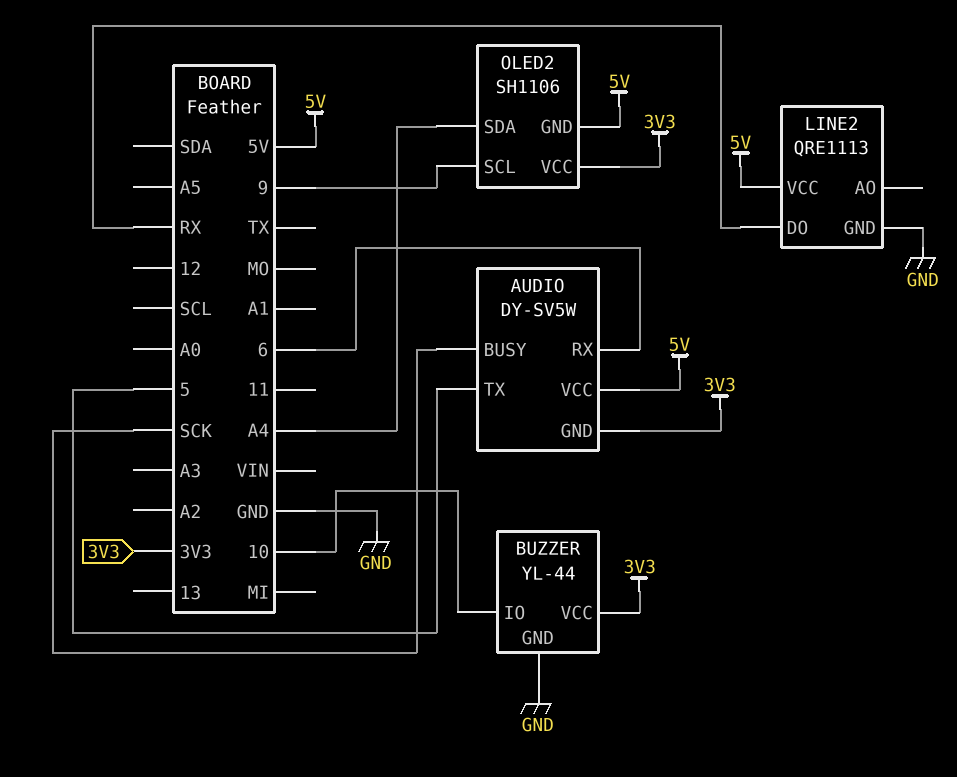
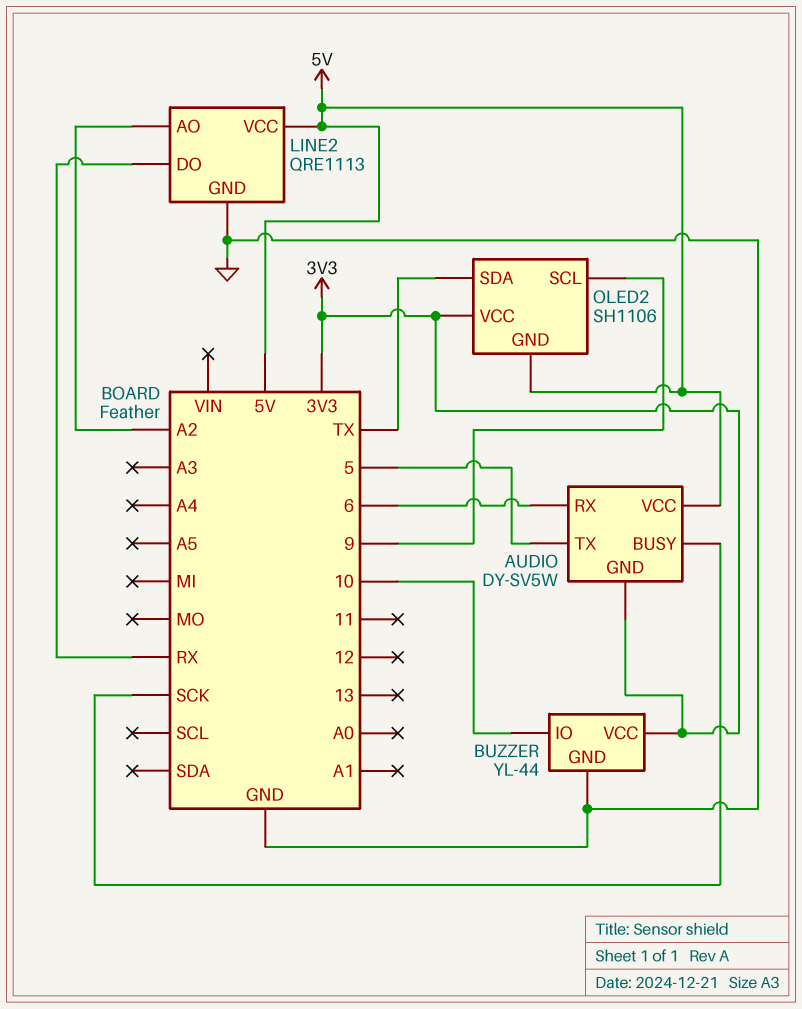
LINE2 pin AO: none -> A2
OLED2 pin SDA: A4 -> TX

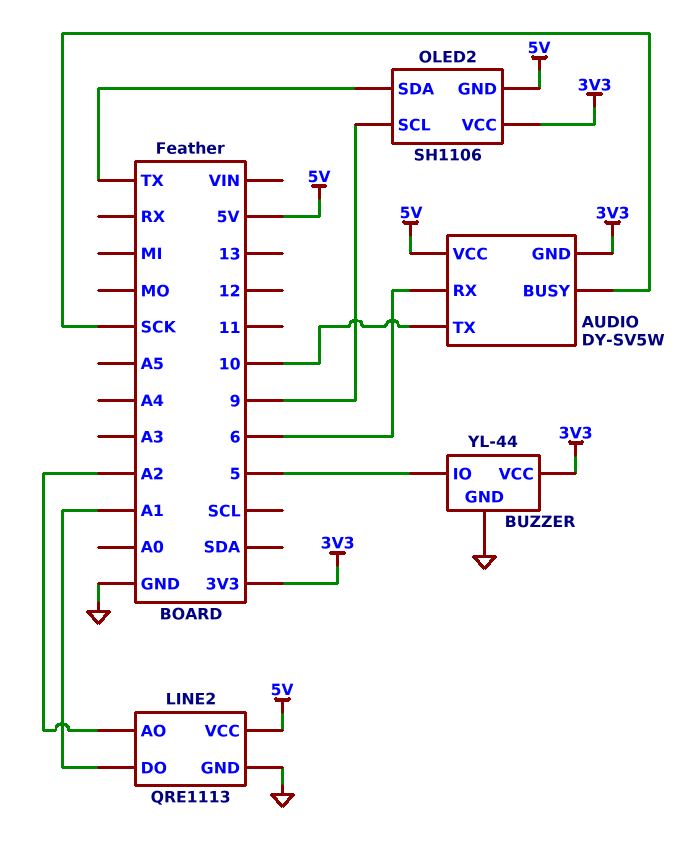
AUDIO pin TX: 5 -> 10
BUZZER pin IO: 10 -> 5
LINE2 pin DO: RX -> A1

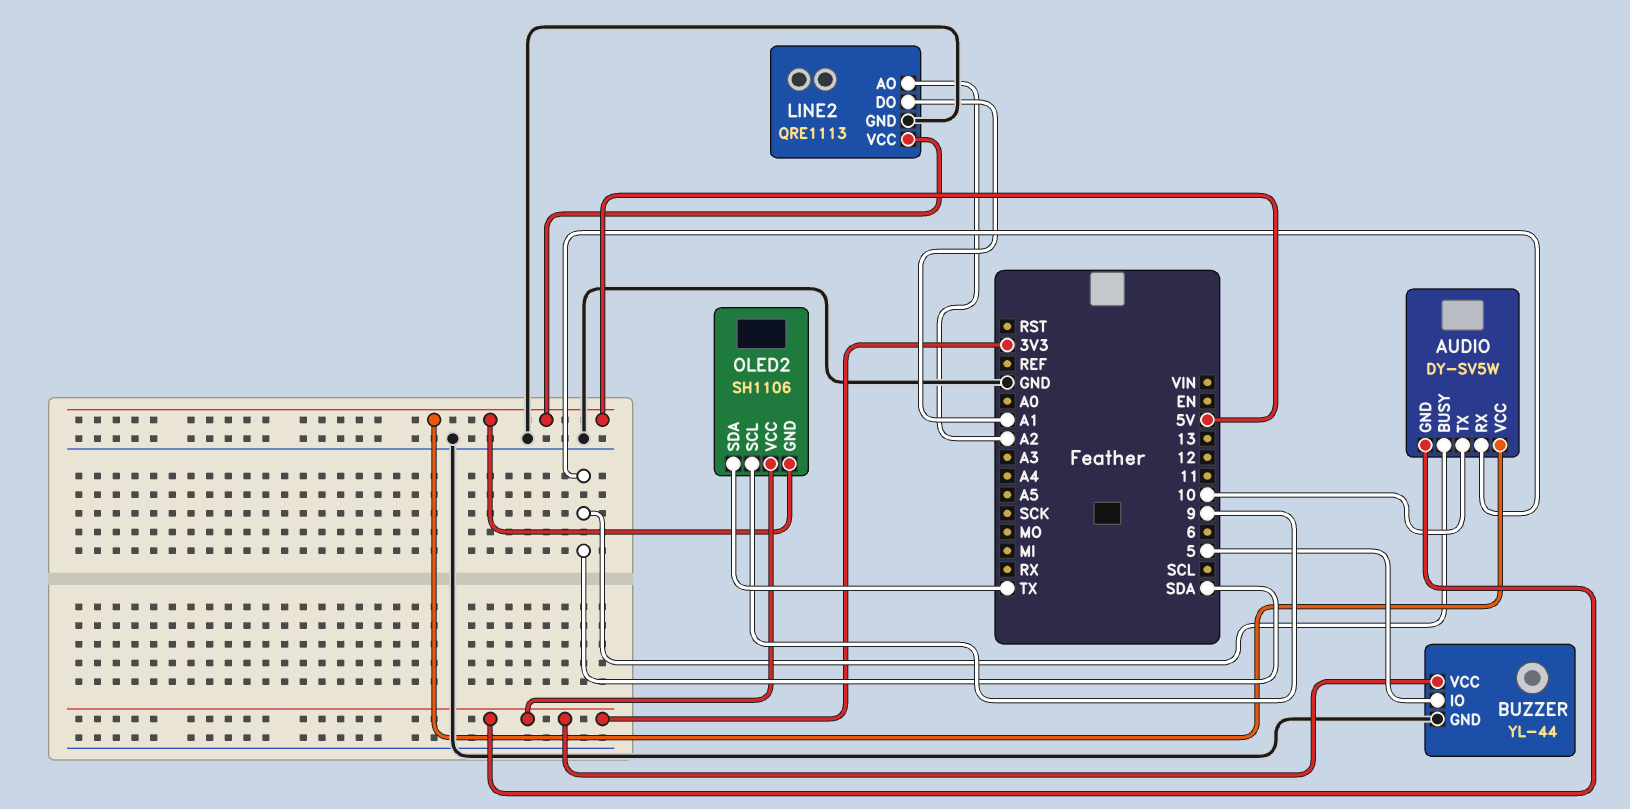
AUDIO pin BUSY: SCK -> SDA
AUDIO pin RX: 6 -> SDA

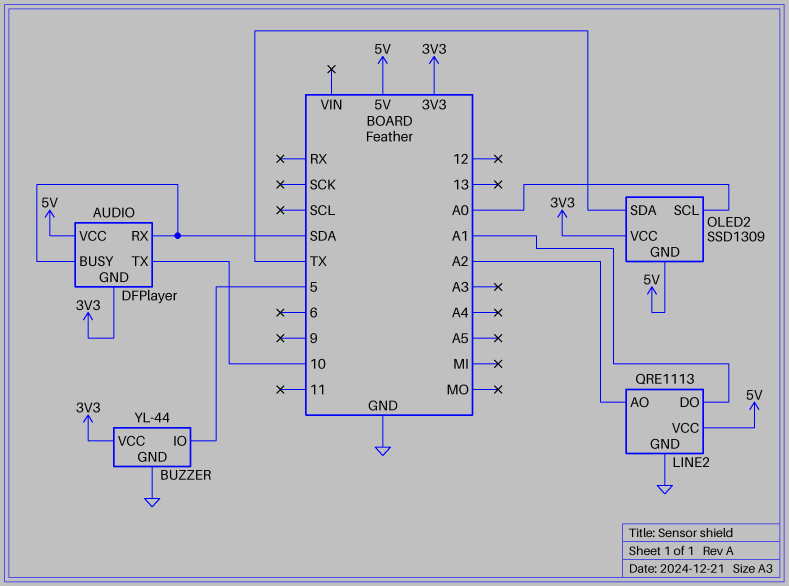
AUDIO: DY-SV5W -> DFPlayer
OLED2: SH1106 -> SSD1309
OLED2 pin SCL: 9 -> A0

